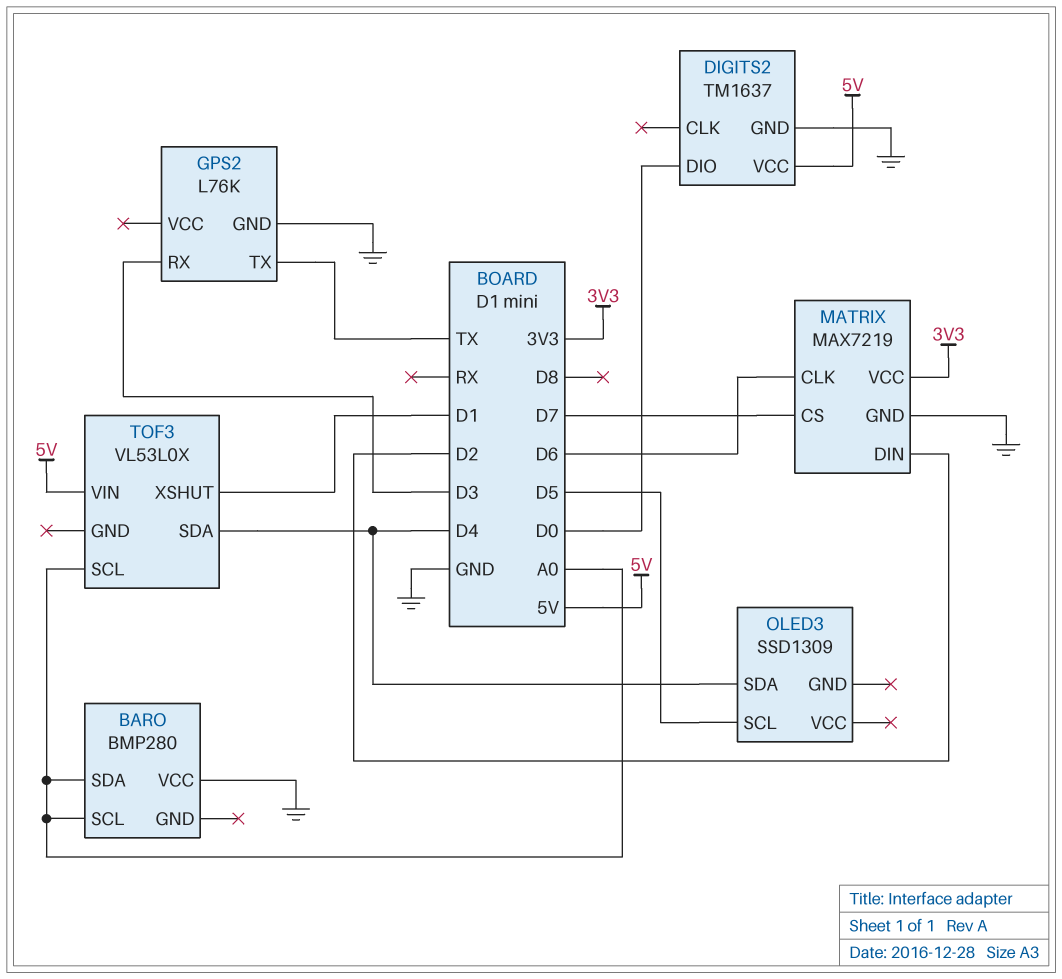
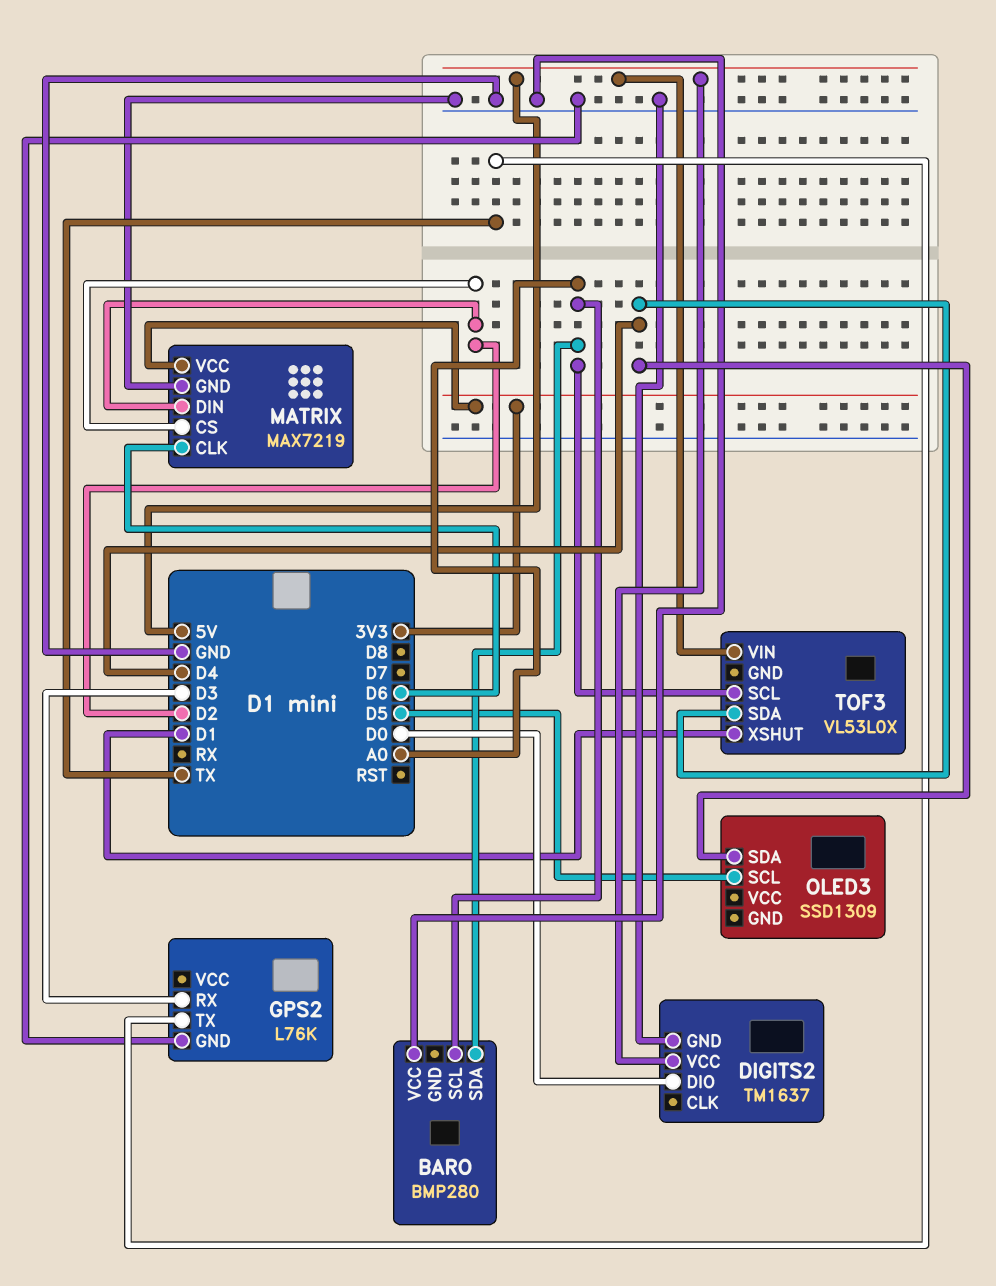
MATRIX pin CS: D7 -> D2

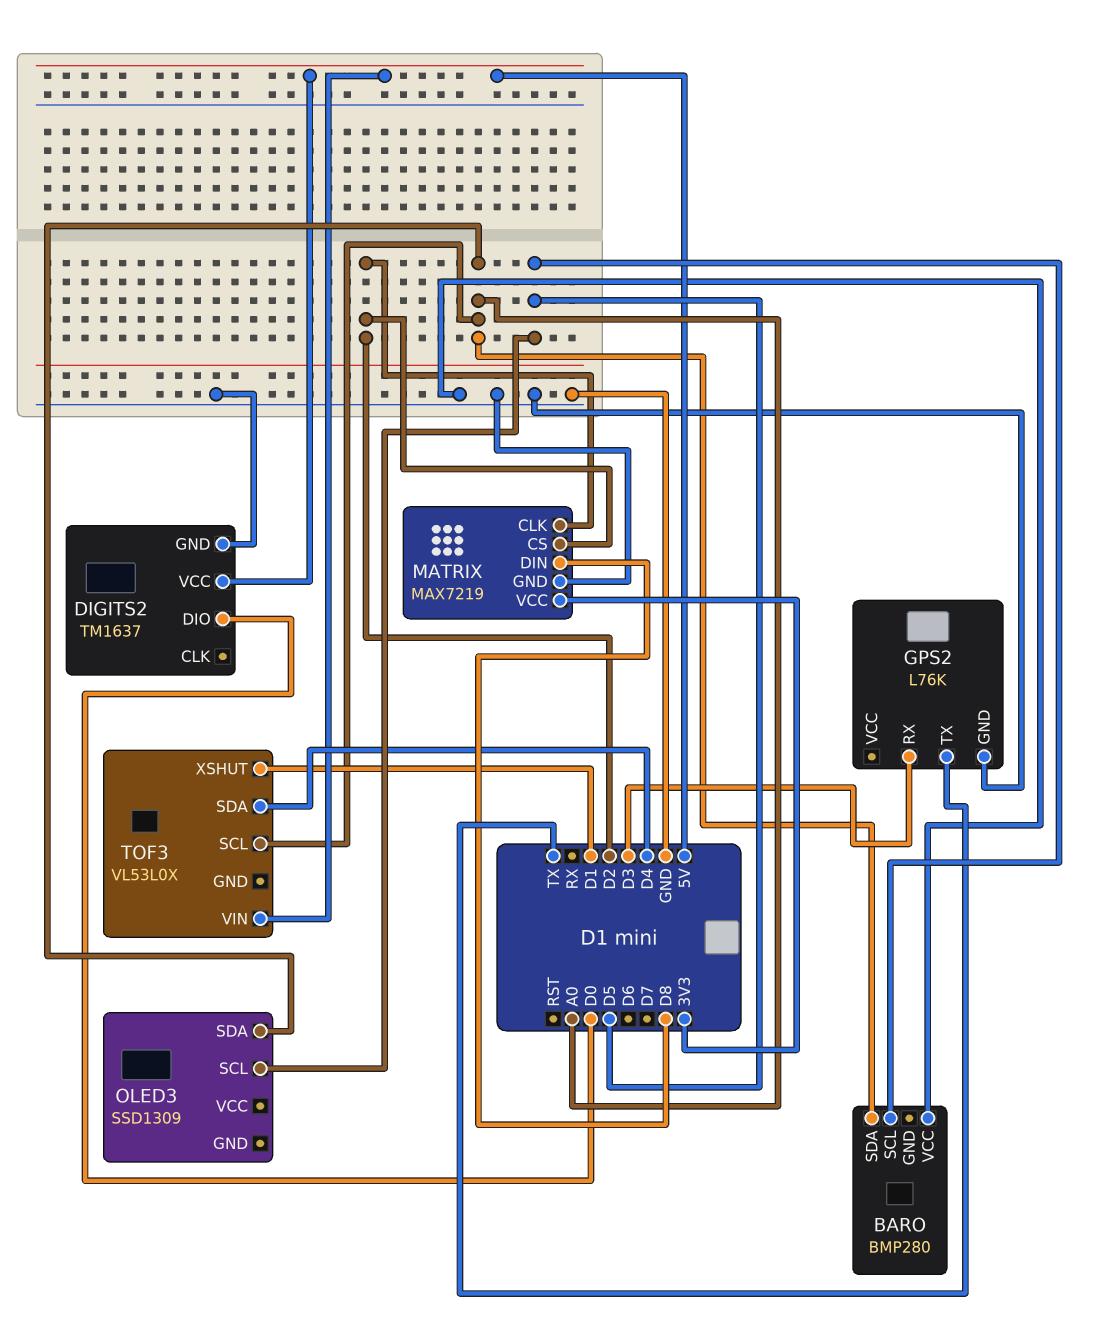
BARO pin SCL: A0 -> D5
MATRIX pin CLK: D6 -> D2
MATRIX pin DIN: D2 -> D8
OLED3 pin SDA: D4 -> A0

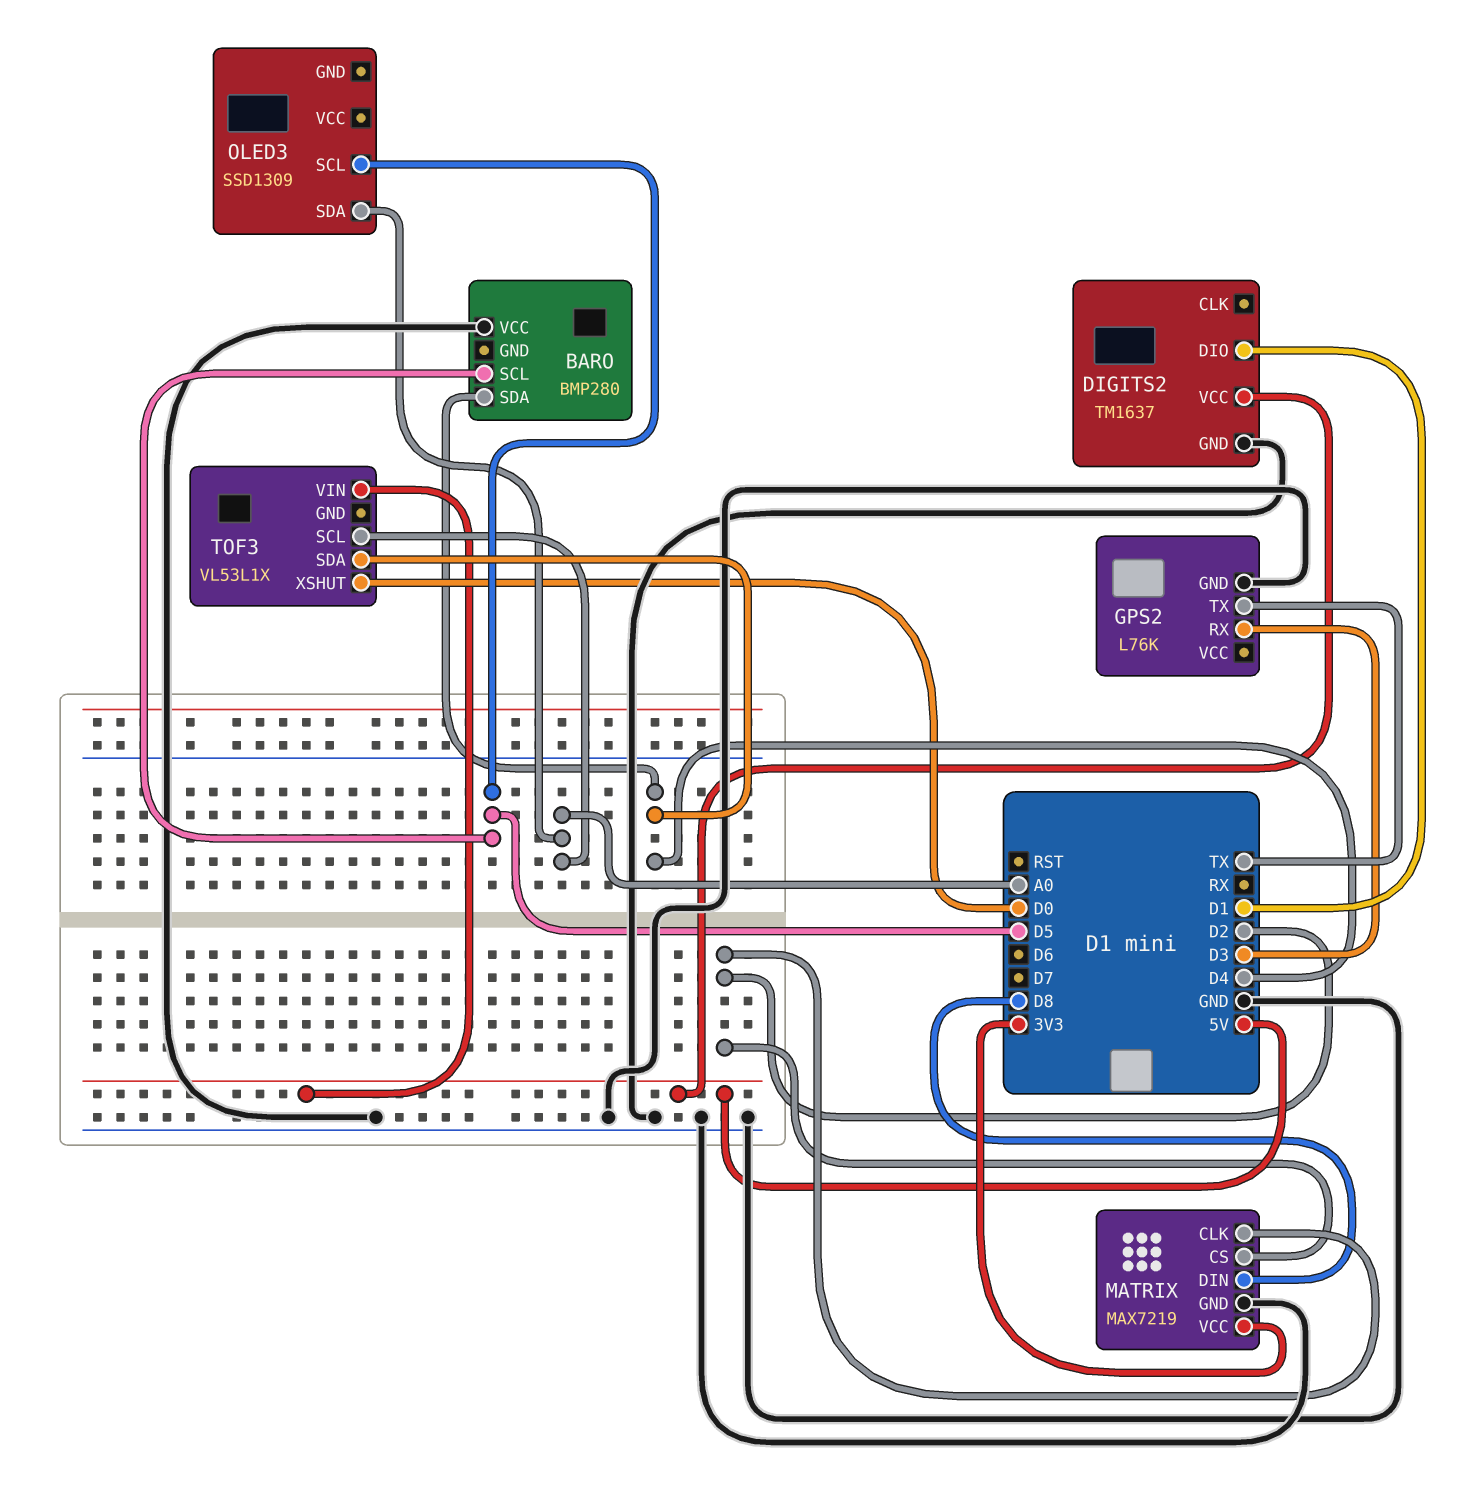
BARO pin SDA: A0 -> D4
DIGITS2 pin DIO: D0 -> D1
TOF3: VL53L0X -> VL53L1X
TOF3 pin XSHUT: D1 -> D0

